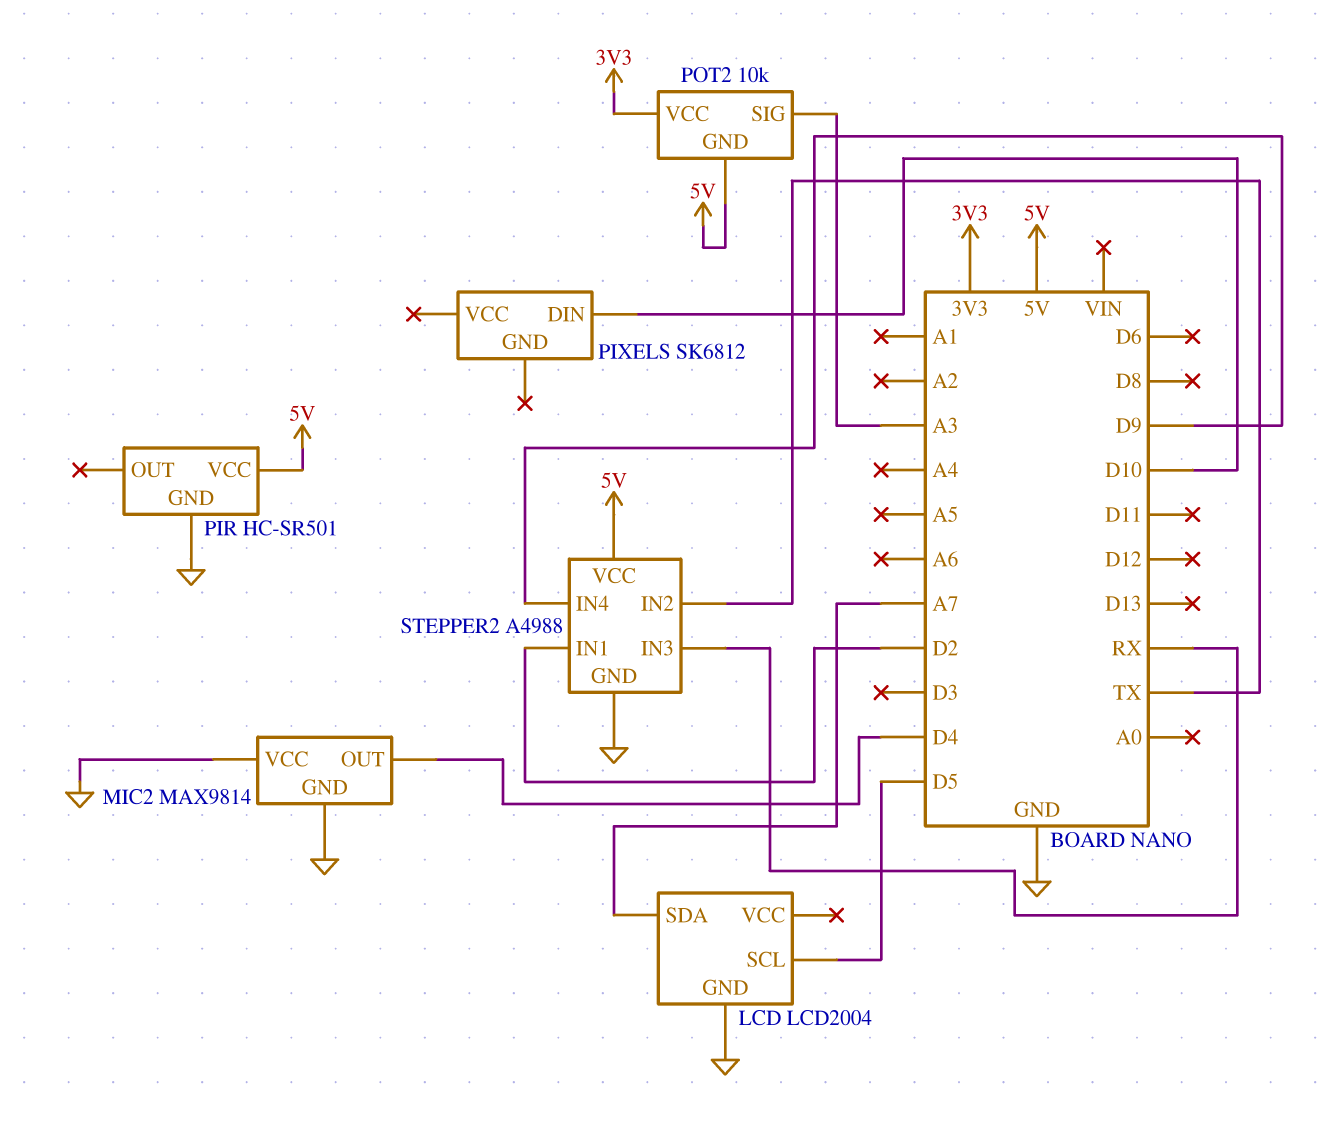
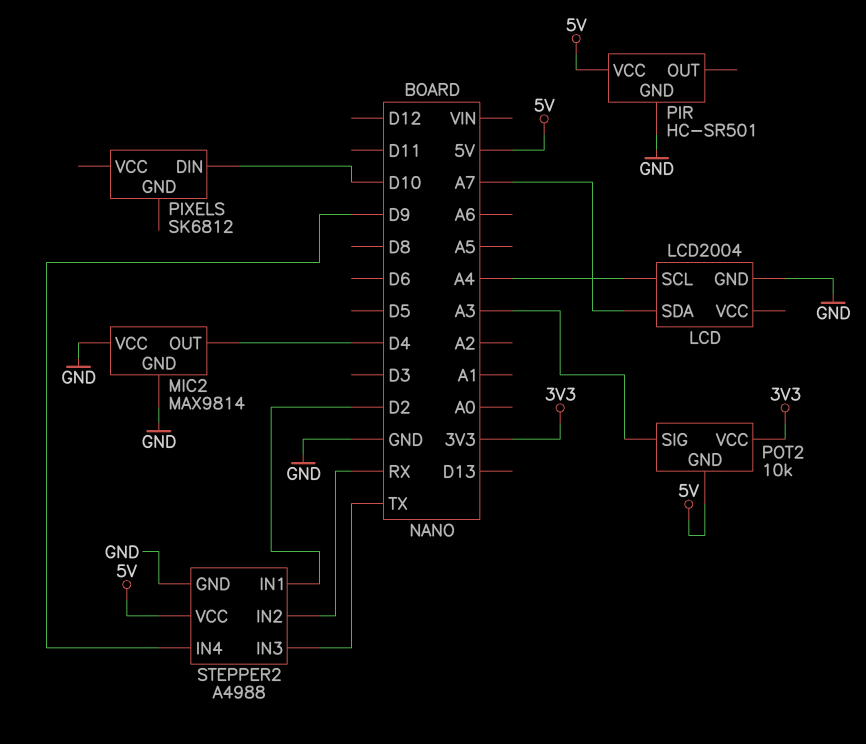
LCD pin SCL: D5 -> A4
STEPPER2 pin IN2: TX -> RX
STEPPER2 pin IN3: RX -> TX

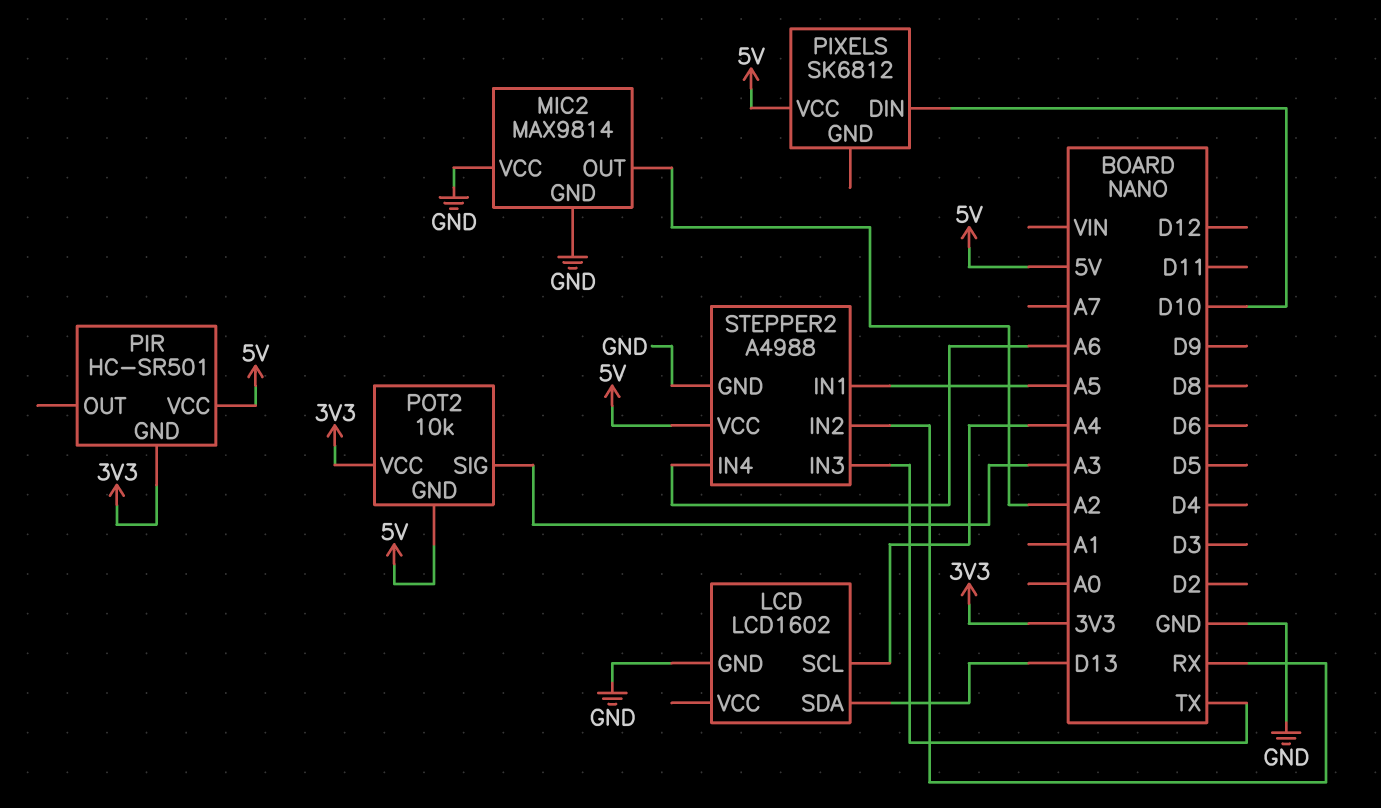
LCD: LCD2004 -> LCD1602
LCD pin SDA: A7 -> D13
MIC2 pin OUT: D4 -> A2
PIR pin GND: GND -> 3V3
PIXELS pin VCC: none -> 5V
STEPPER2 pin IN1: D2 -> A5
STEPPER2 pin IN4: D9 -> A6

